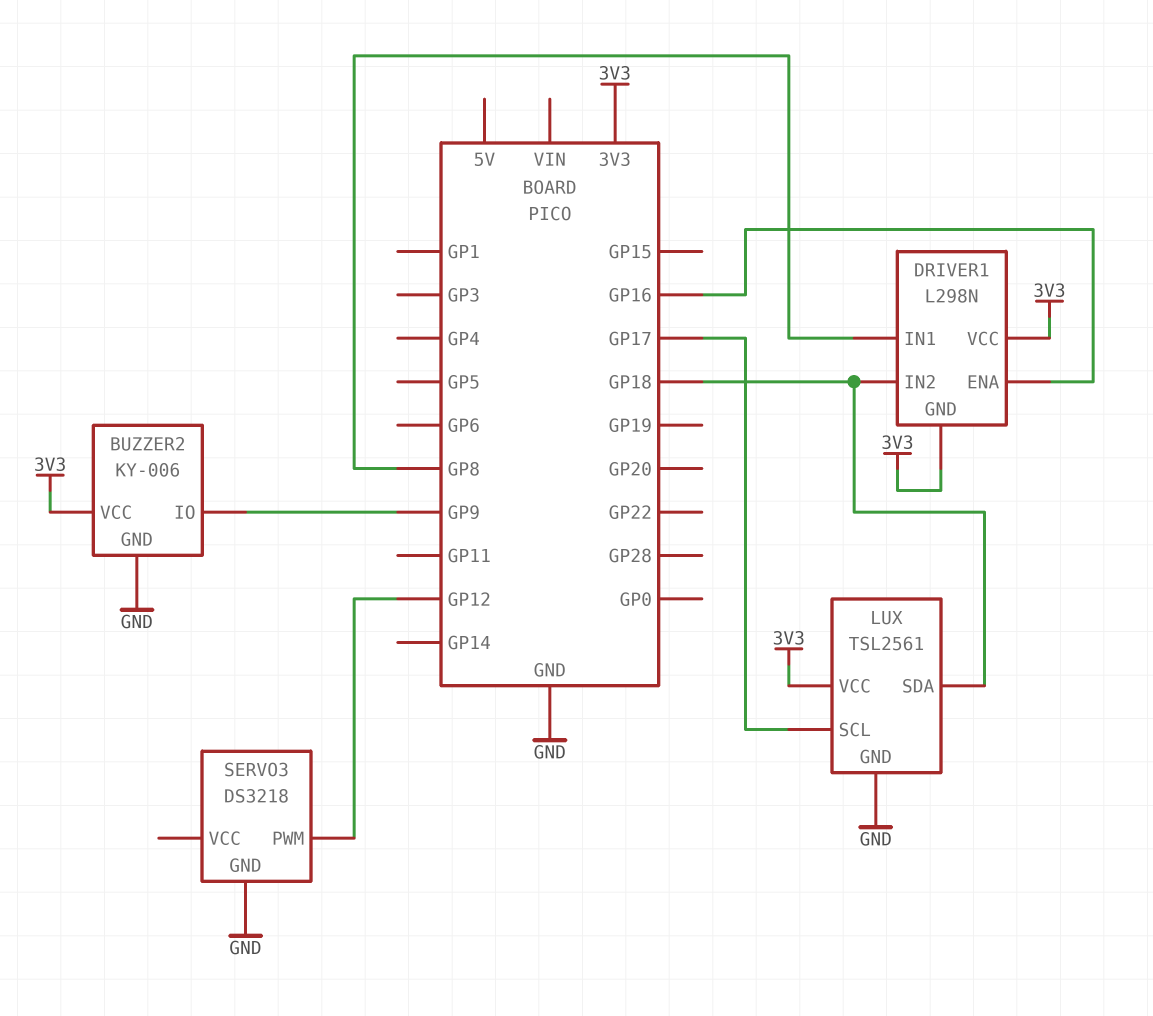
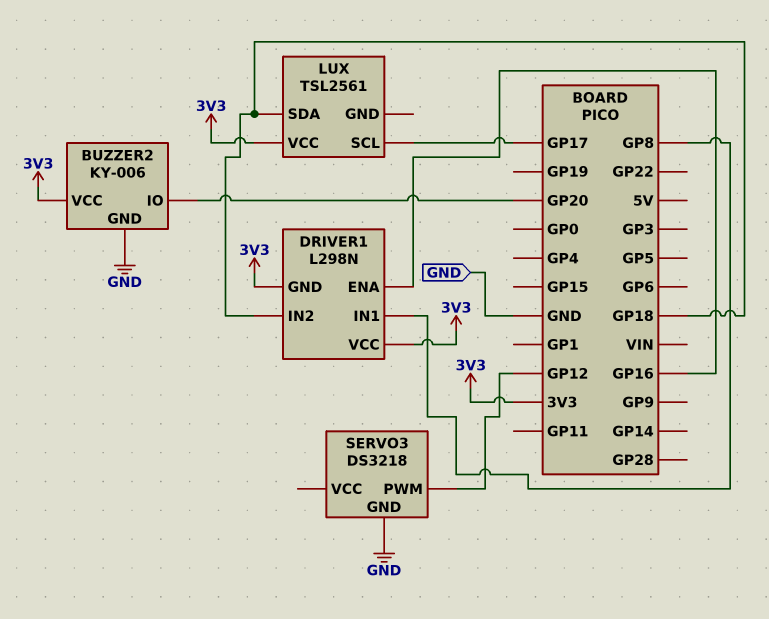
BUZZER2 pin IO: GP9 -> GP20
LUX pin GND: GND -> none

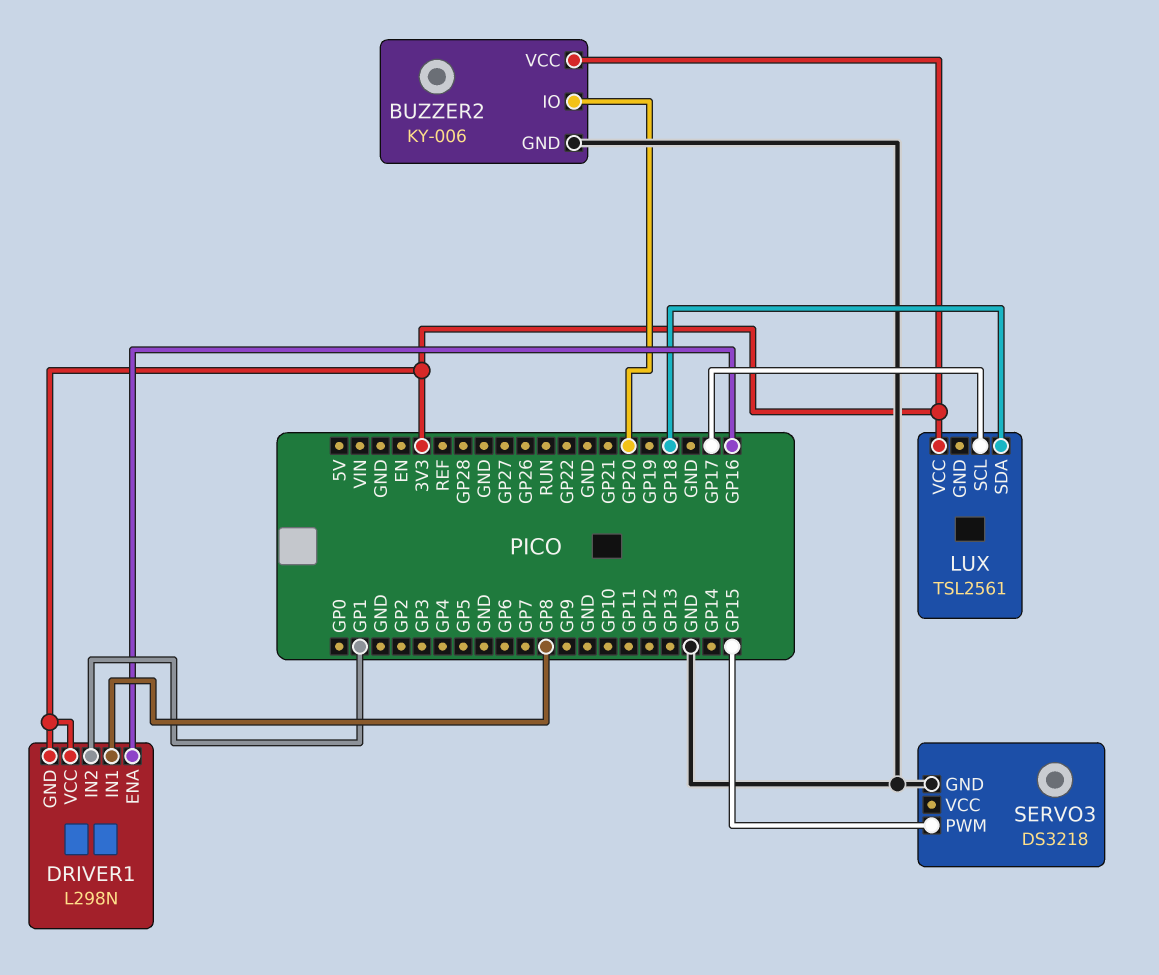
DRIVER1 pin IN2: GP18 -> GP1
SERVO3 pin PWM: GP12 -> GP15

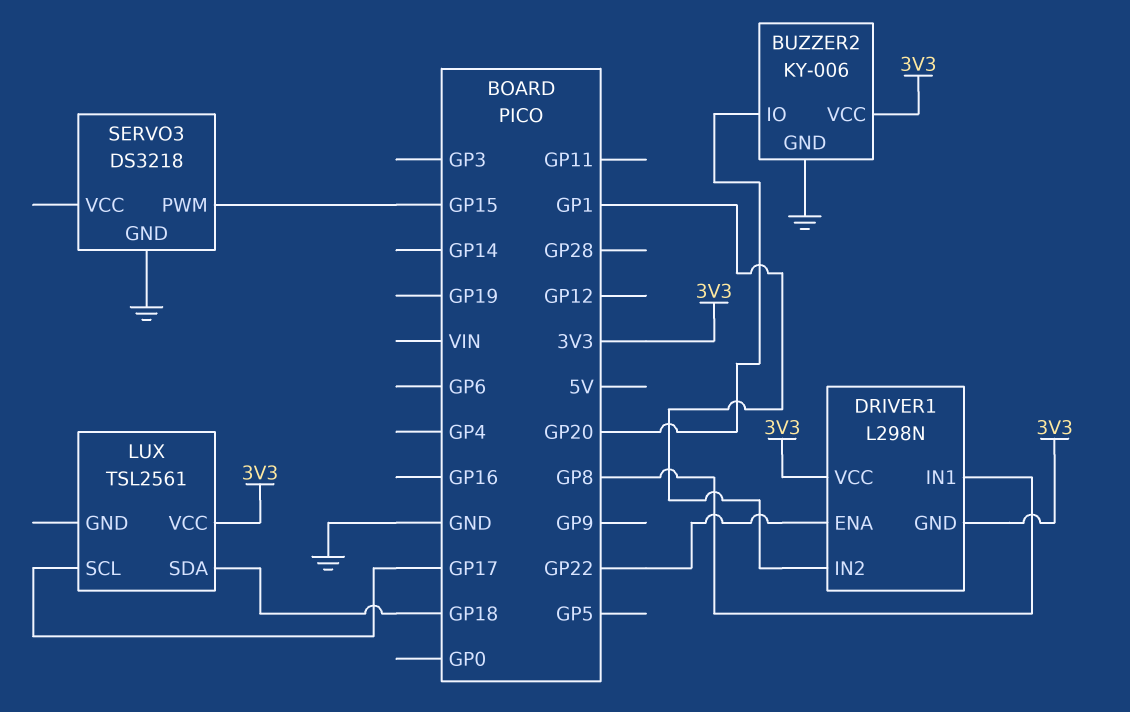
DRIVER1 pin ENA: GP16 -> GP22

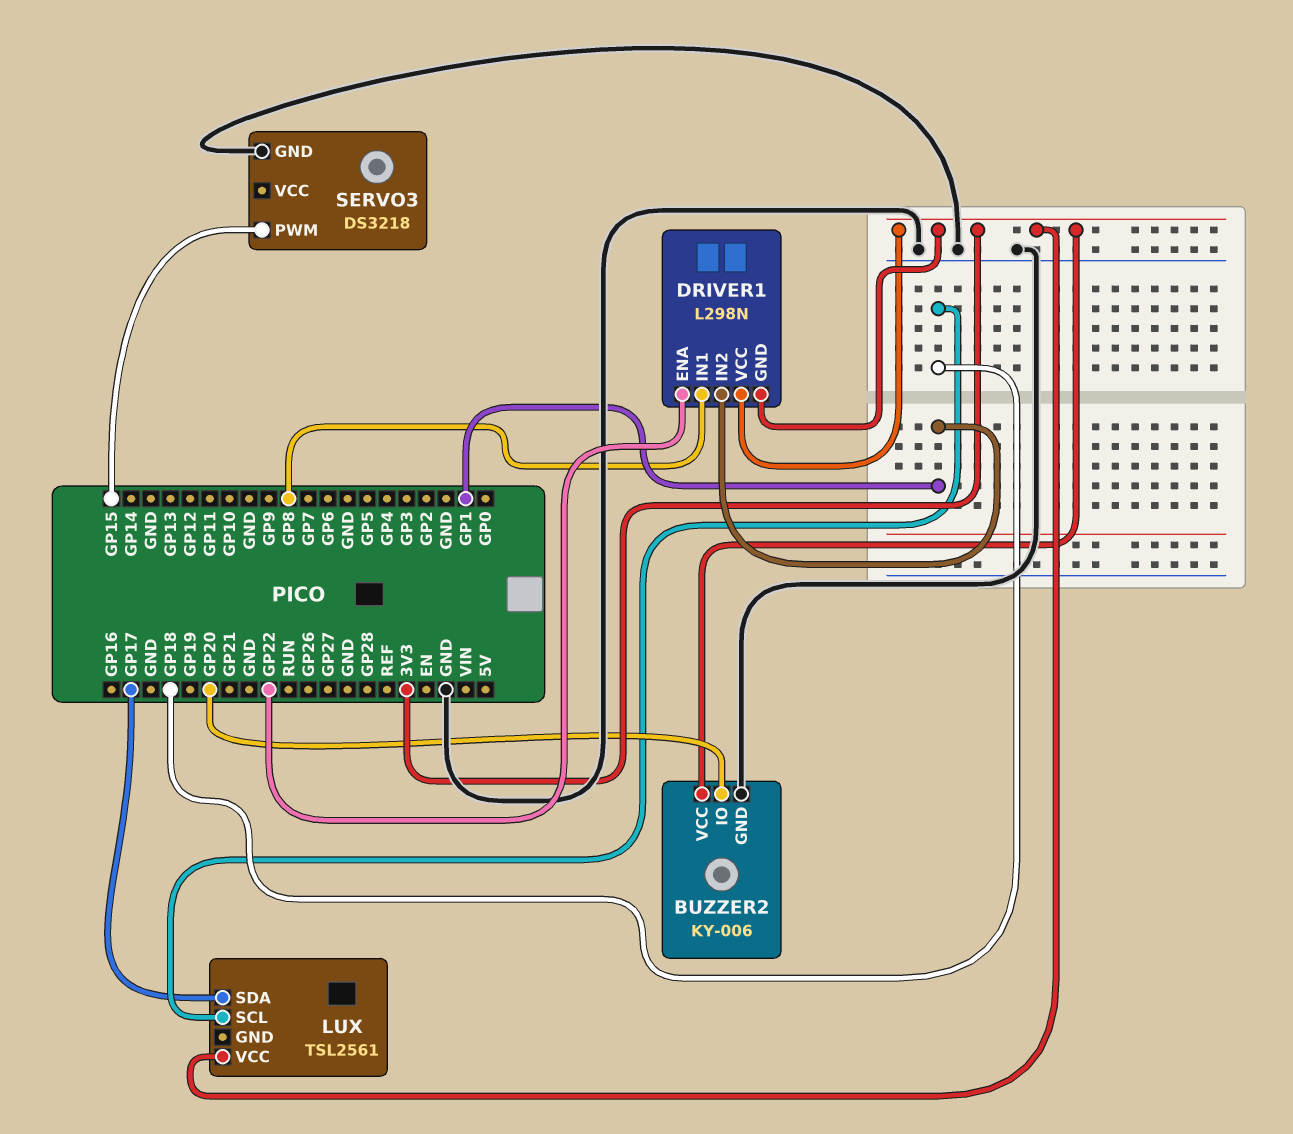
LUX pin SCL: GP17 -> GP18
LUX pin SDA: GP18 -> GP17

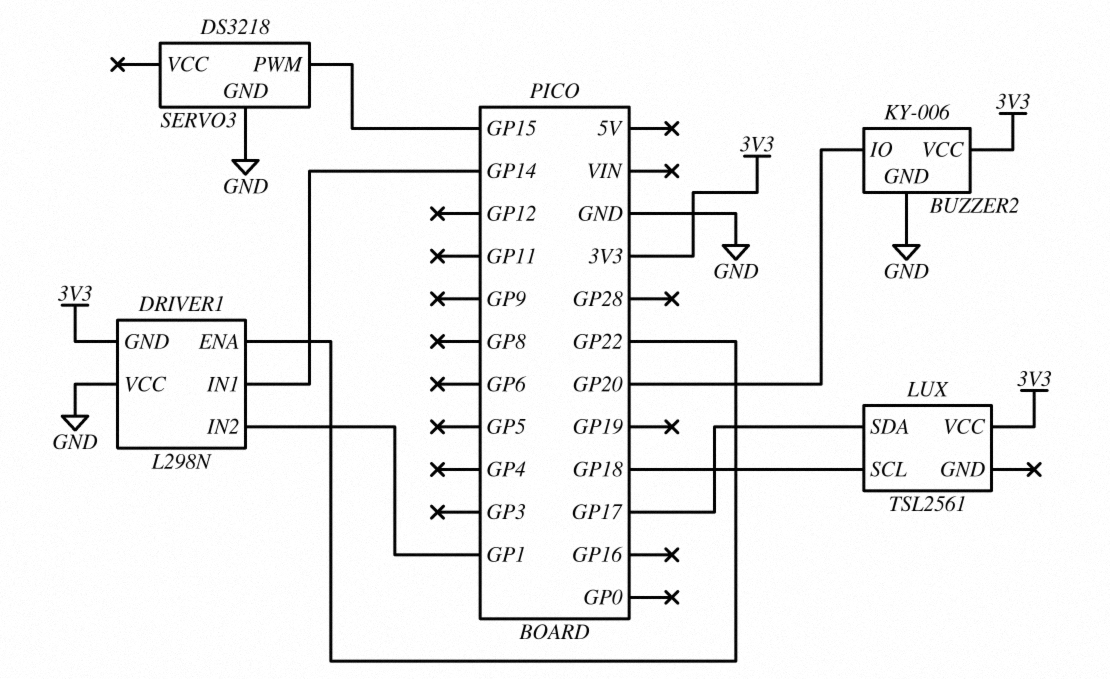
DRIVER1 pin IN1: GP8 -> GP14
DRIVER1 pin VCC: 3V3 -> GND

